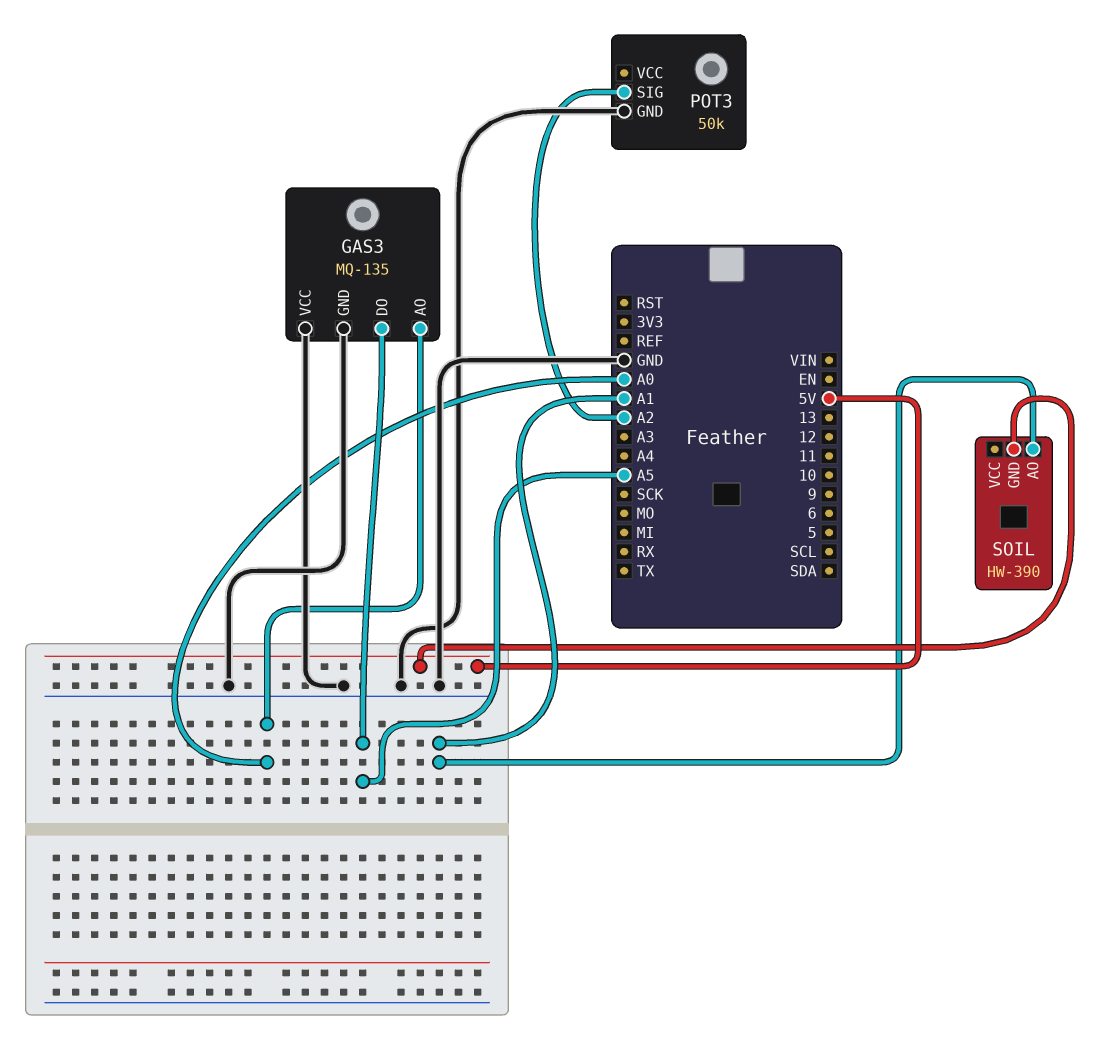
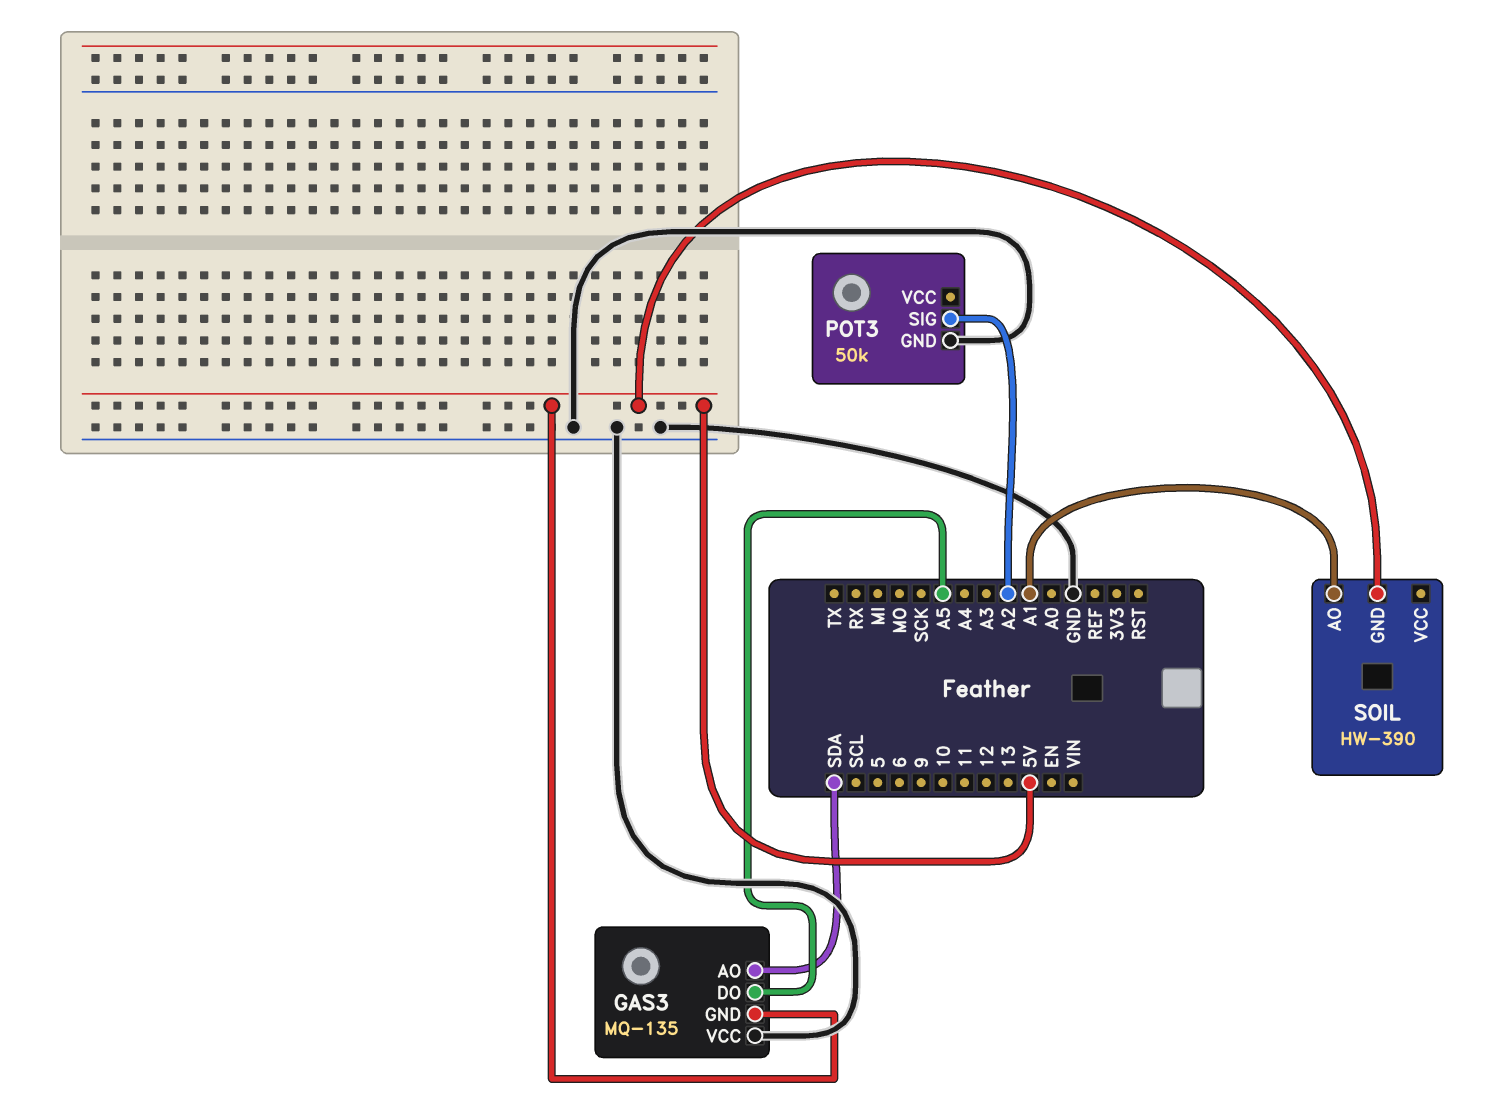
GAS3 pin AO: A0 -> SDA
GAS3 pin GND: GND -> 5V

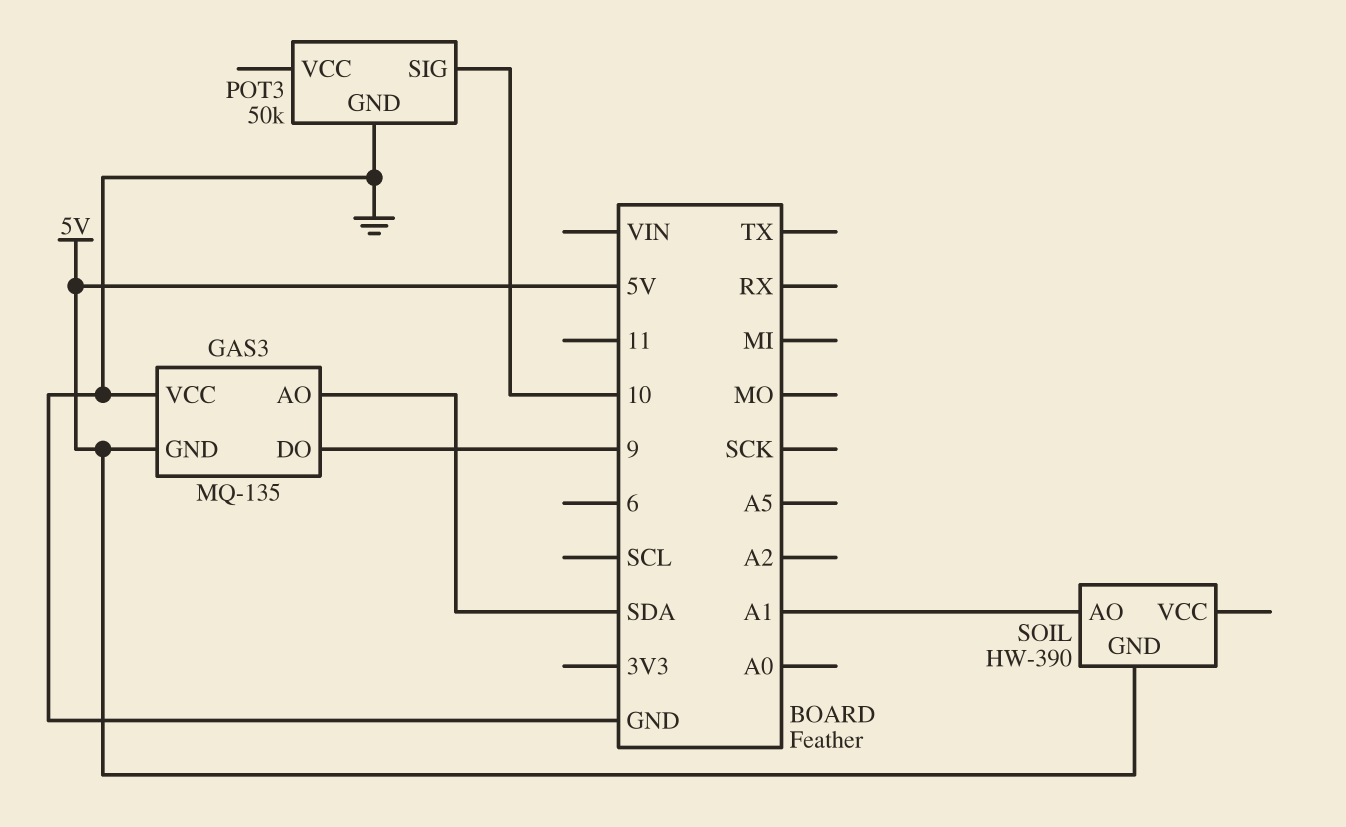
GAS3 pin DO: A5 -> 9
POT3 pin SIG: A2 -> 10

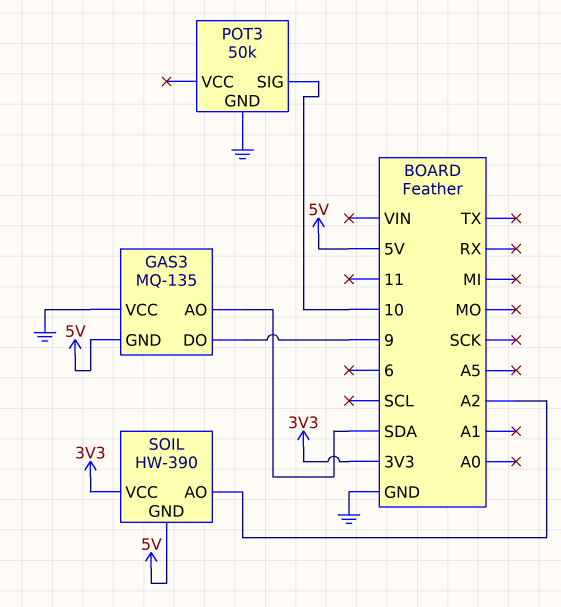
SOIL pin AO: A1 -> A2
SOIL pin VCC: none -> 3V3

